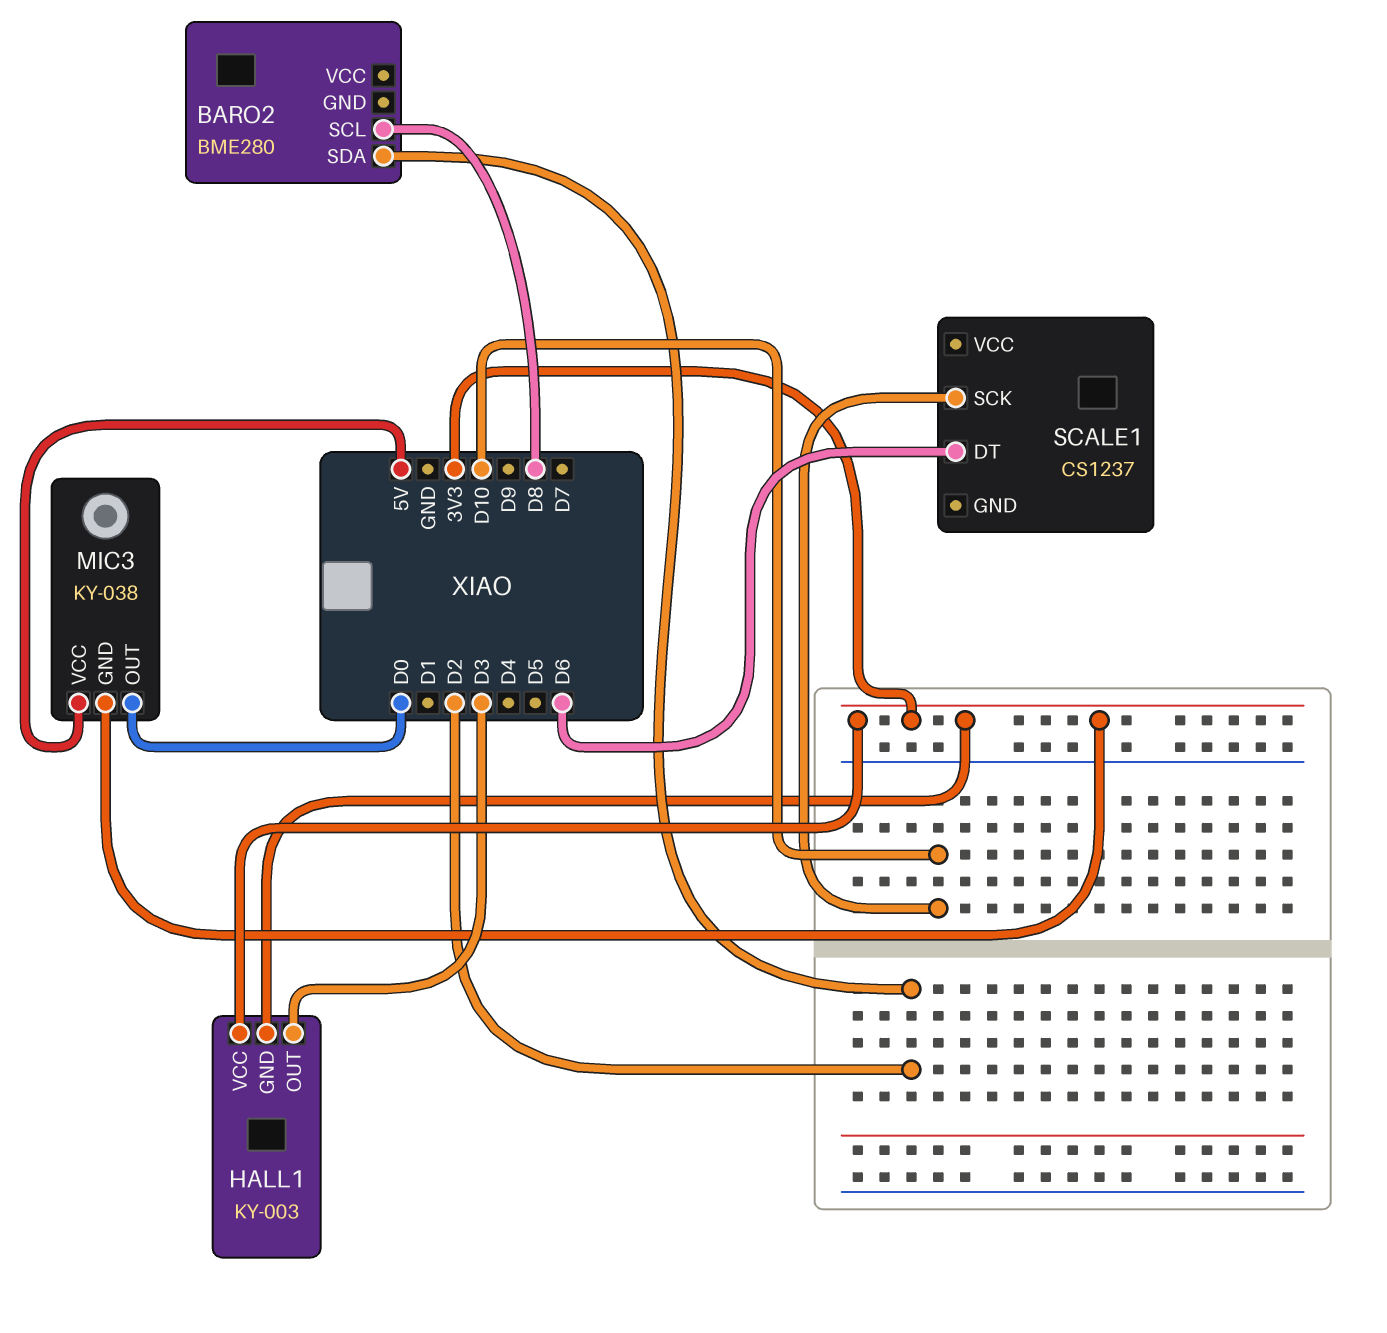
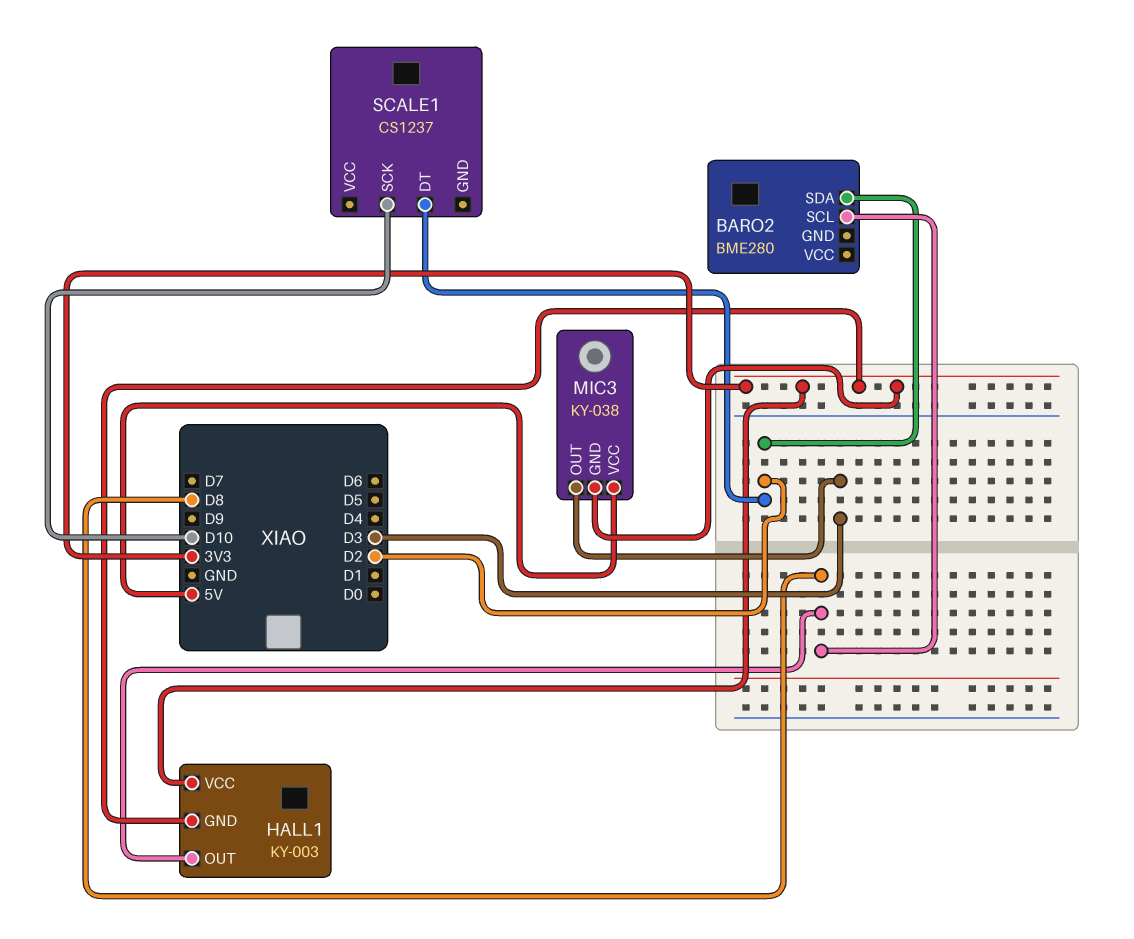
HALL1 pin OUT: D3 -> D8
MIC3 pin OUT: D0 -> D3
SCALE1 pin DT: D6 -> D2

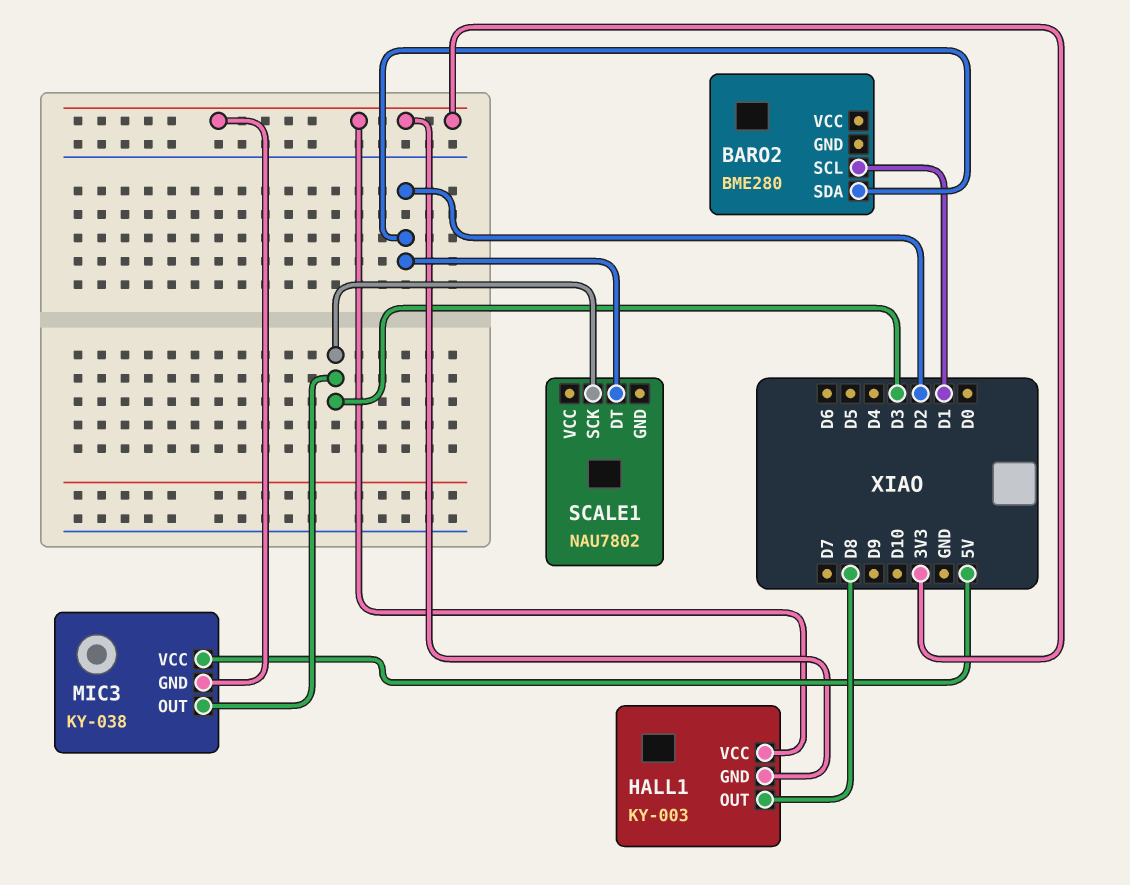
BARO2 pin SCL: D8 -> D1
SCALE1: CS1237 -> NAU7802
SCALE1 pin SCK: D10 -> D3

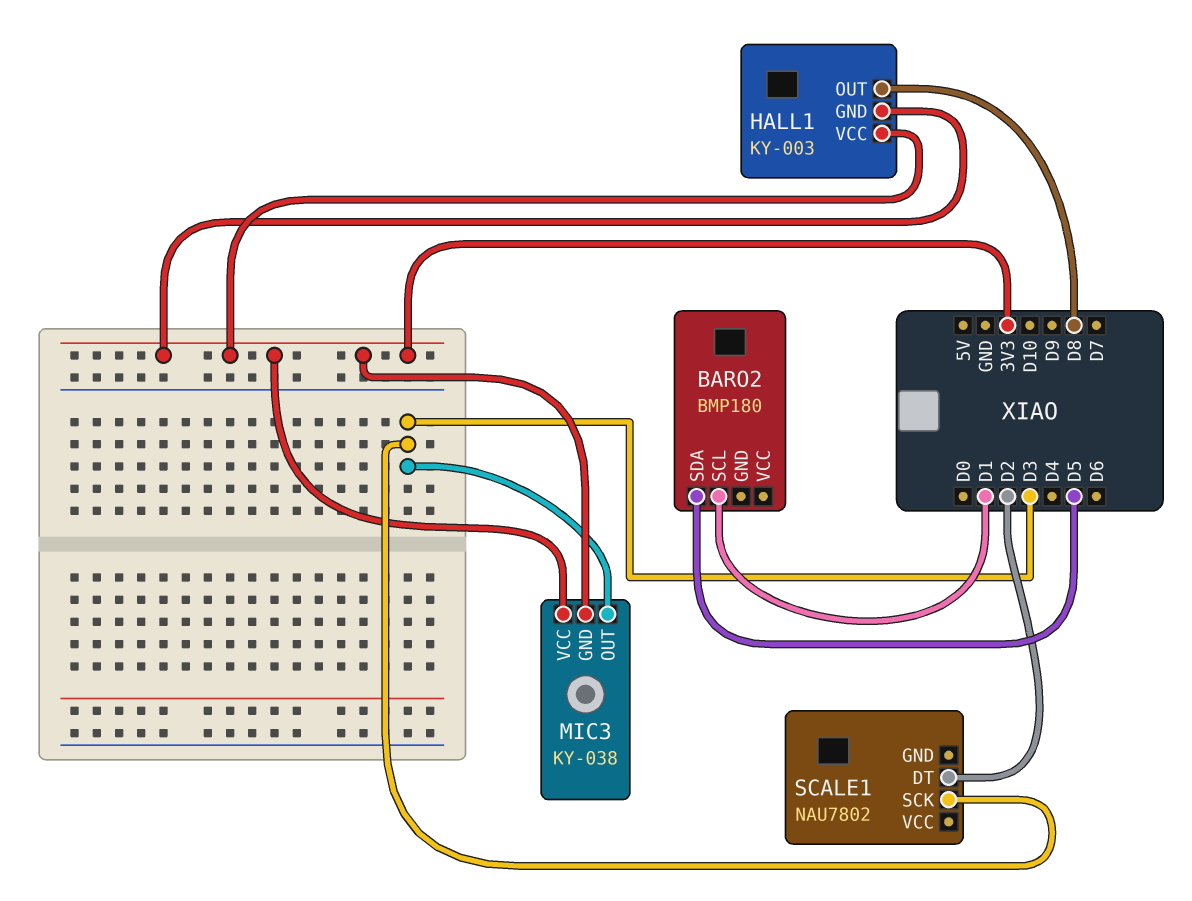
BARO2: BME280 -> BMP180
BARO2 pin SDA: D2 -> D5
MIC3 pin VCC: 5V -> 3V3

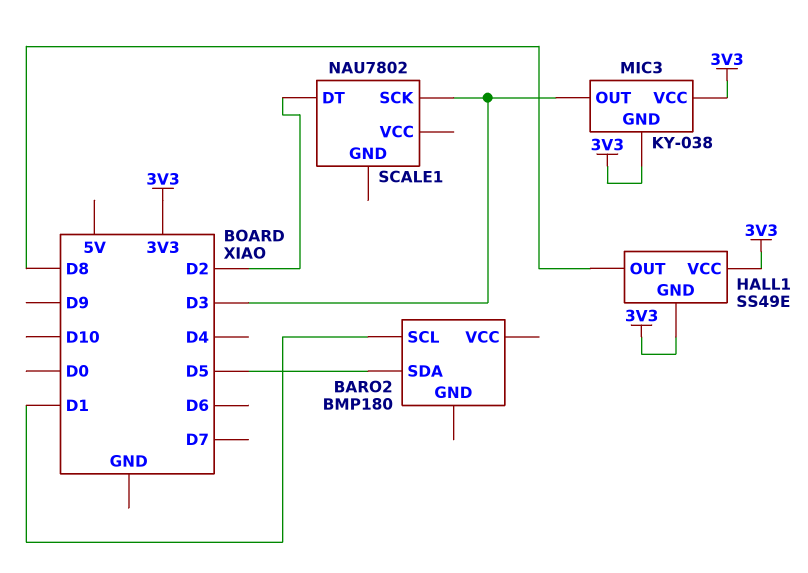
HALL1: KY-003 -> SS49E

